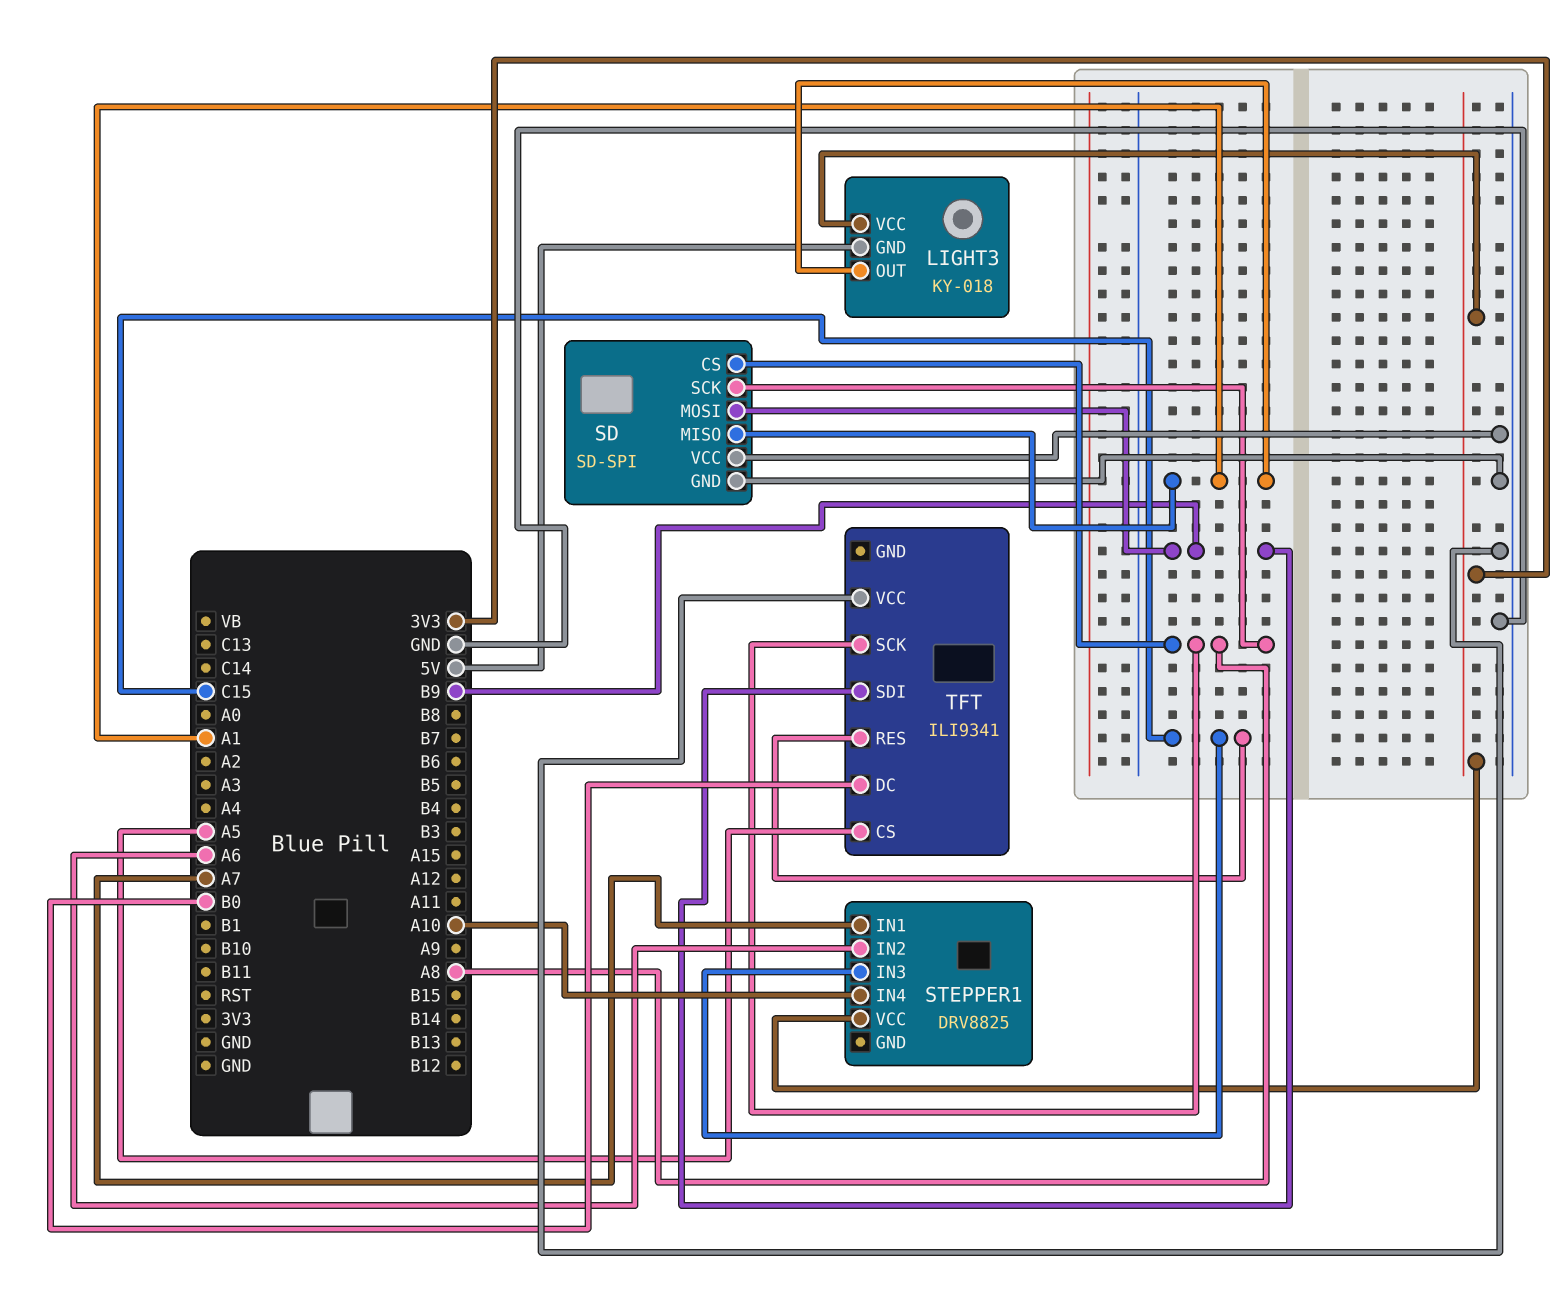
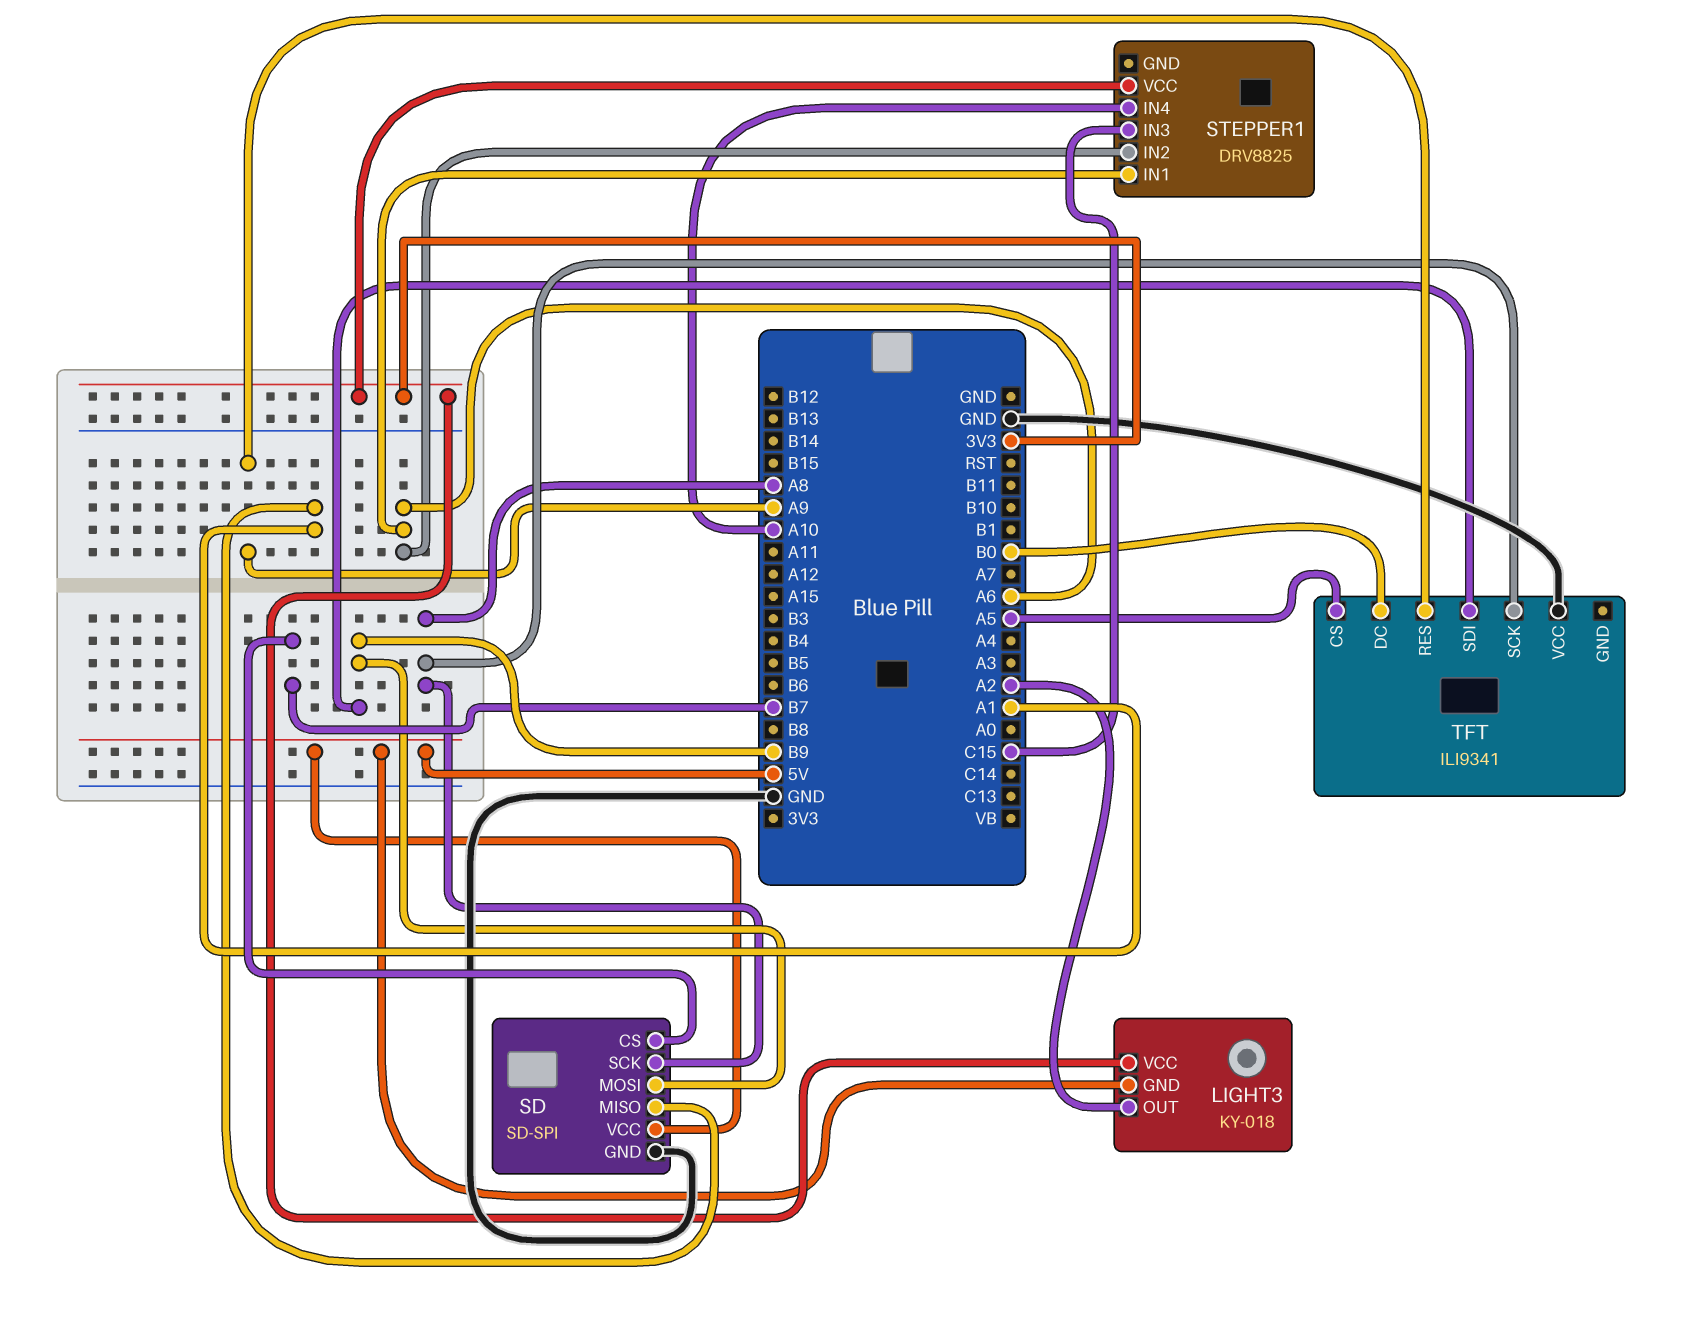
LIGHT3 pin OUT: A1 -> A2
SD pin CS: A8 -> B7
SD pin VCC: GND -> 5V
STEPPER1 pin IN1: A7 -> A6
TFT pin RES: C15 -> A9

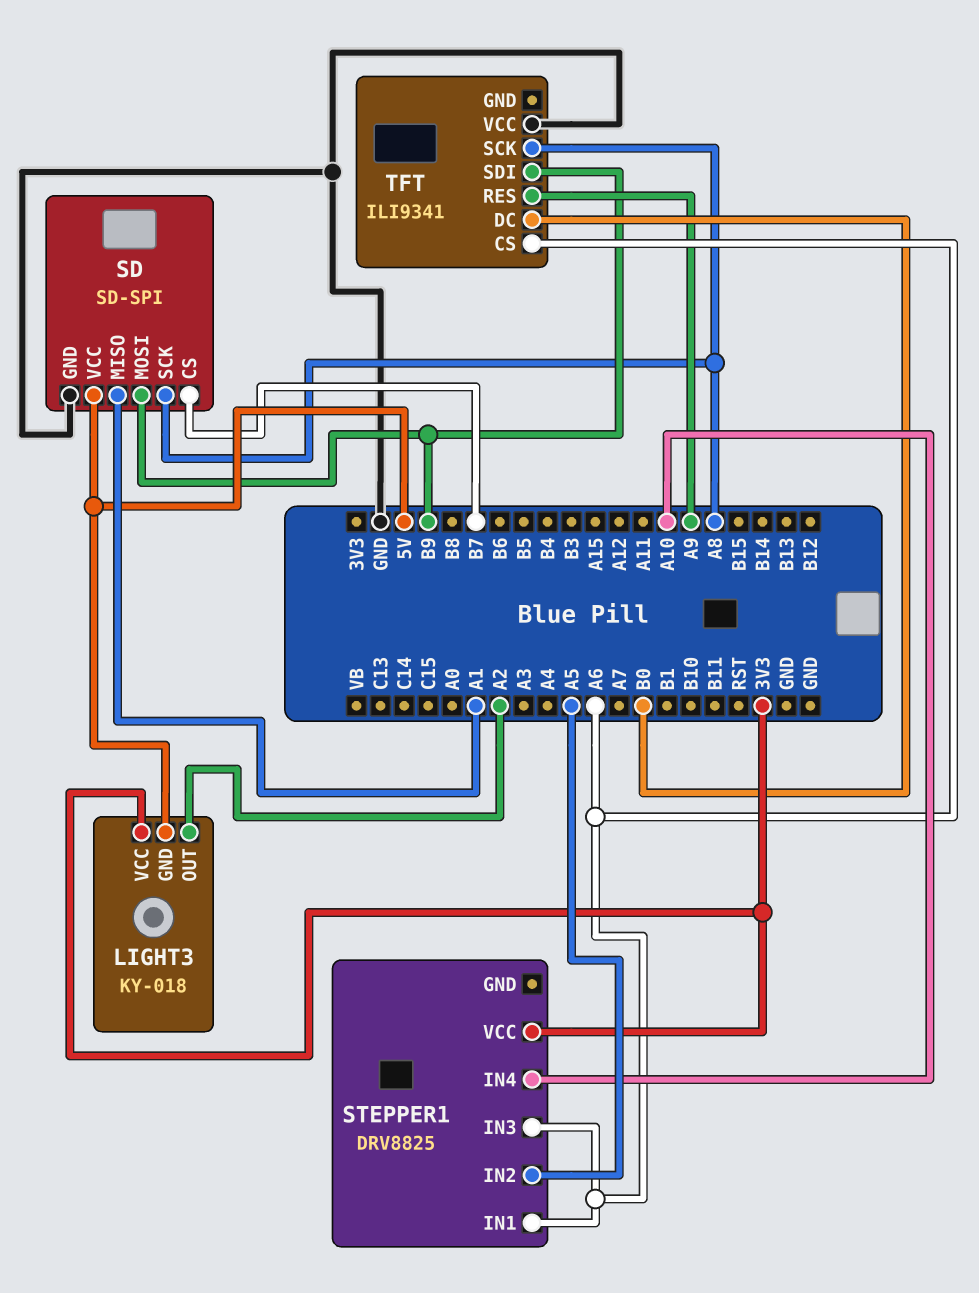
STEPPER1 pin IN2: A6 -> A5
STEPPER1 pin IN3: C15 -> A6
TFT pin CS: A5 -> A6

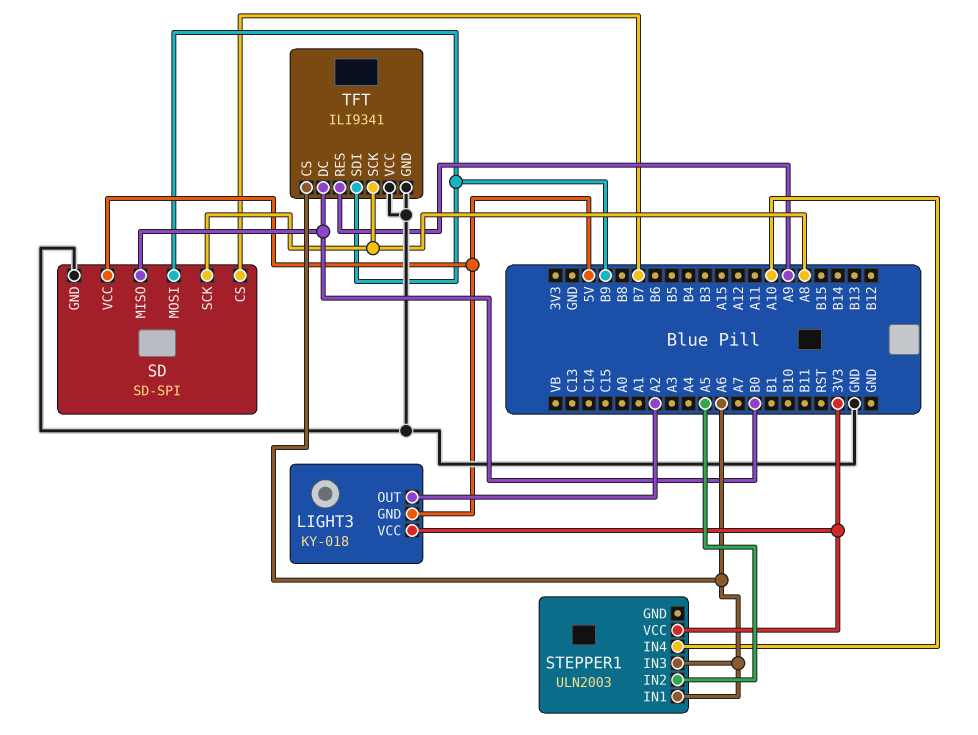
SD pin MISO: A1 -> B0
STEPPER1: DRV8825 -> ULN2003
TFT pin GND: none -> GND

